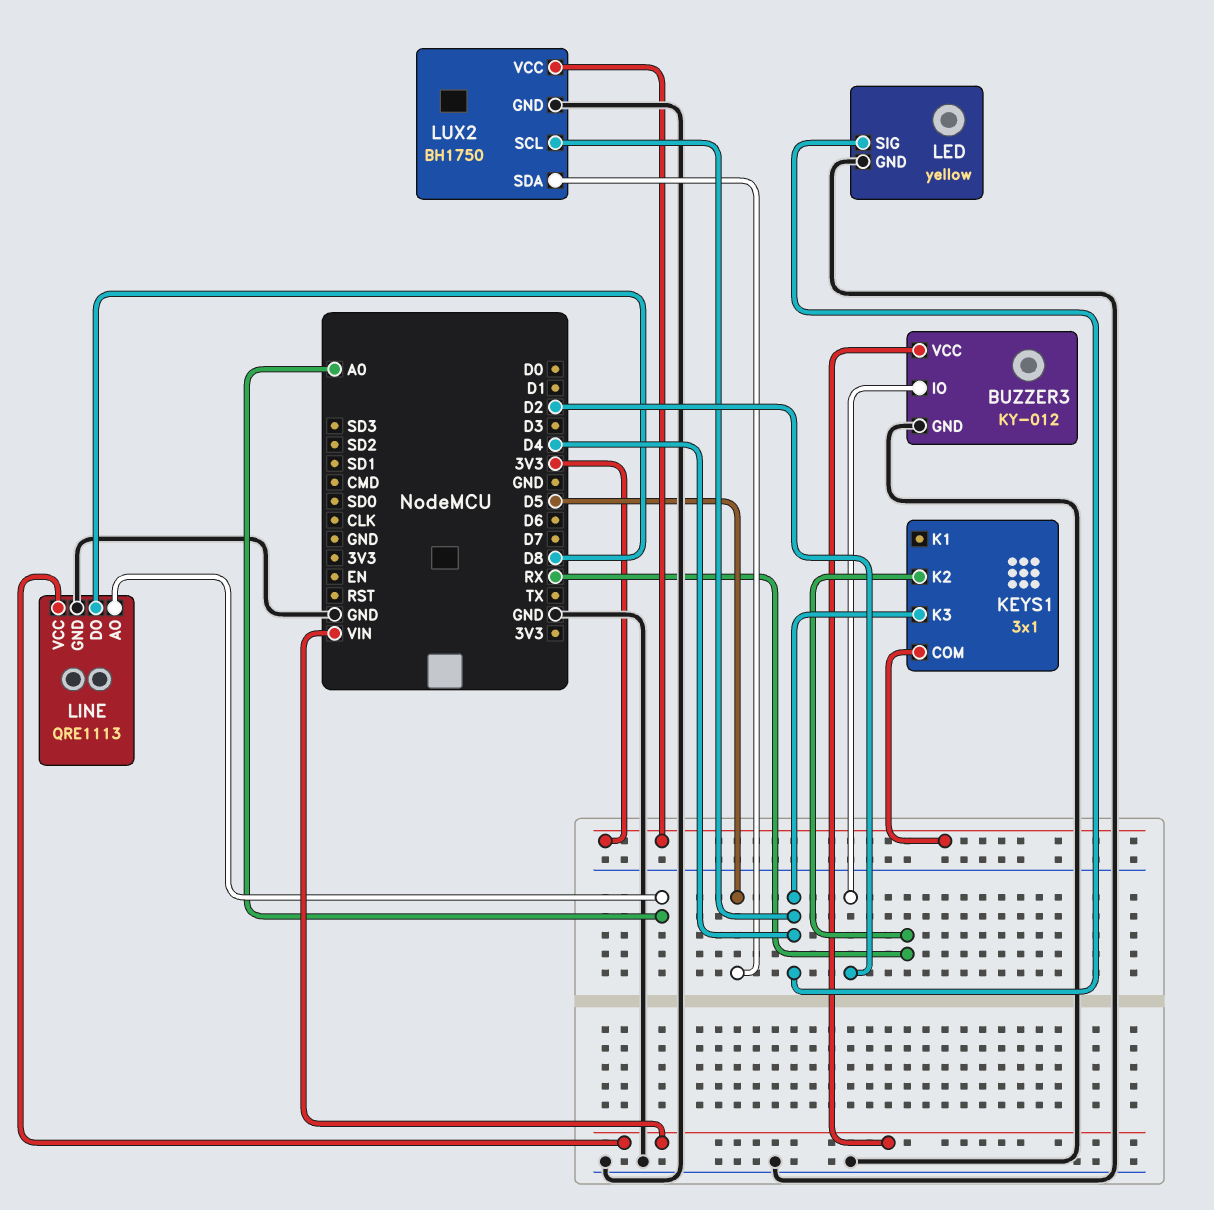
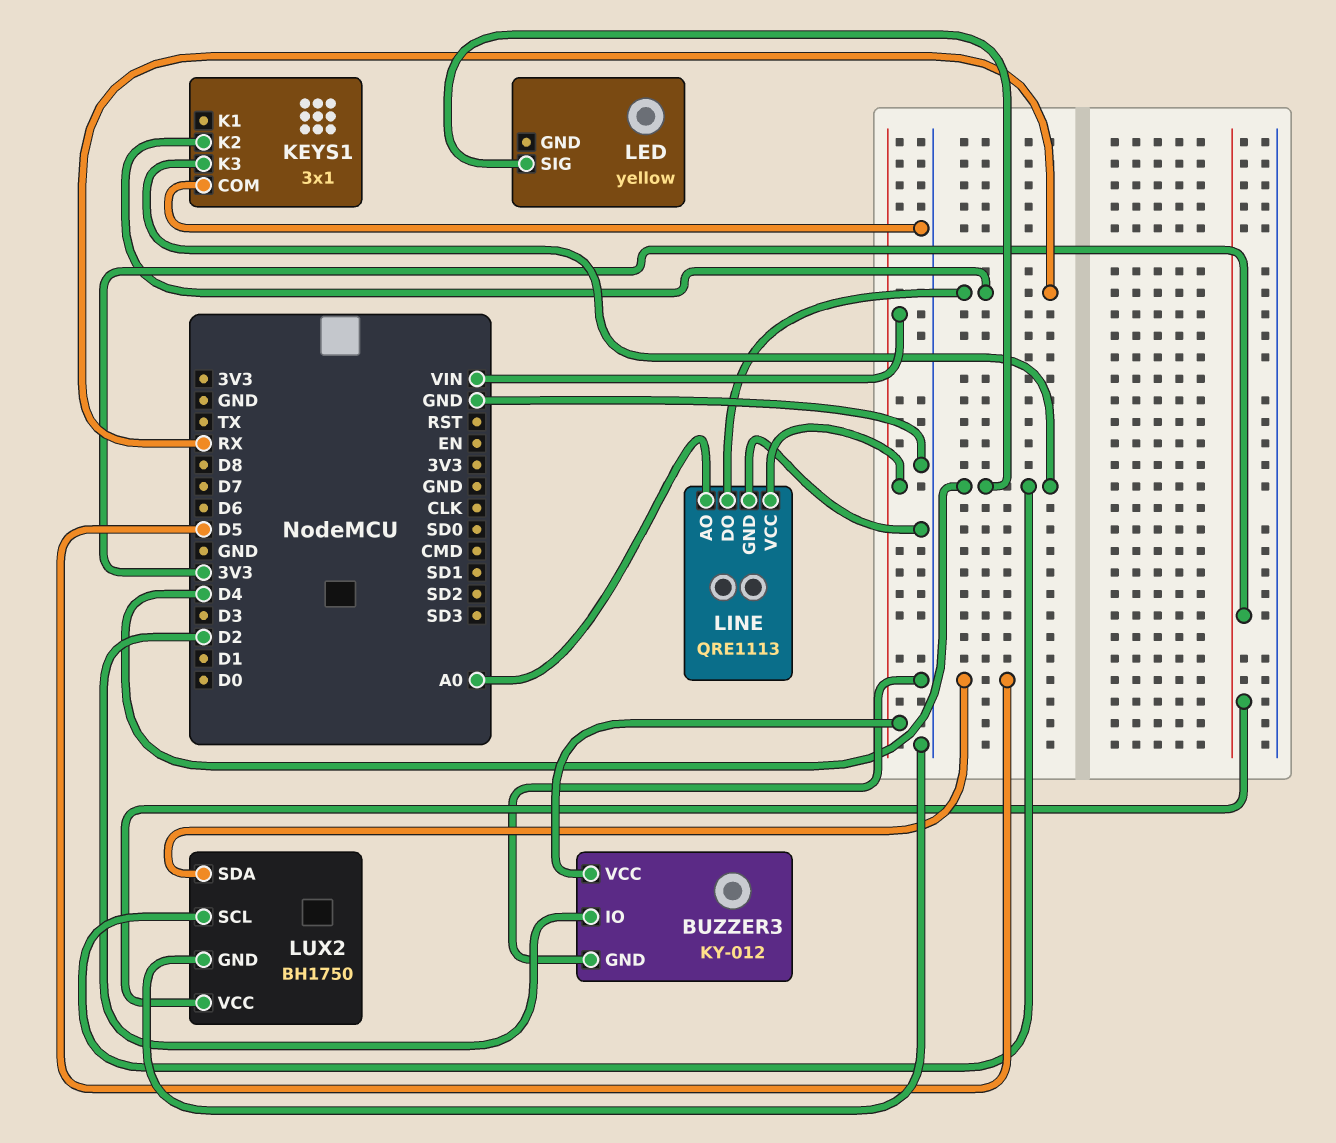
KEYS1 pin COM: 3V3 -> GND
LED pin GND: GND -> none
LINE pin DO: D8 -> RX

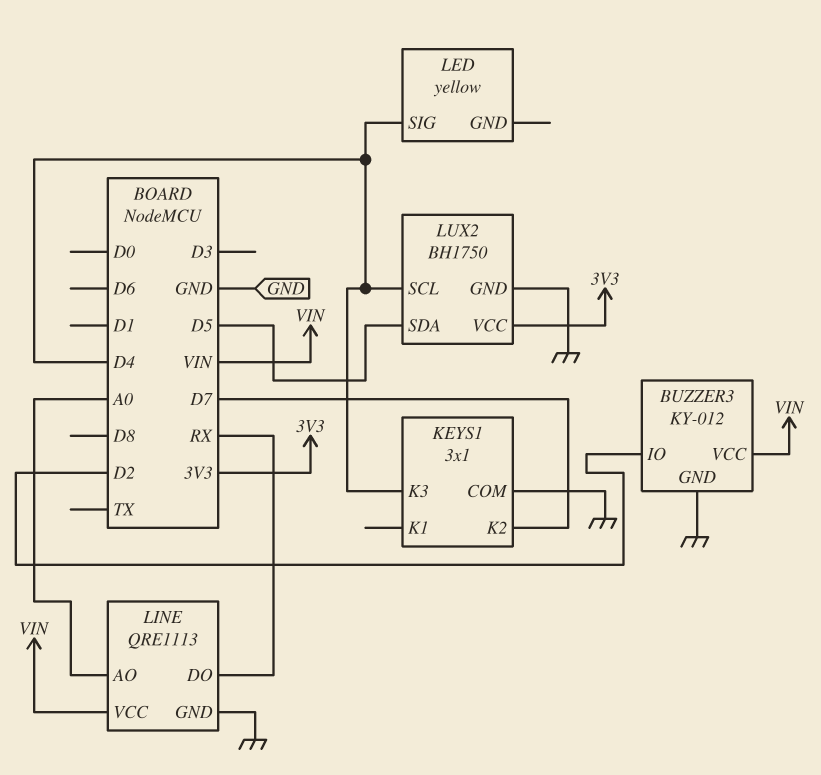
KEYS1 pin K2: RX -> D7

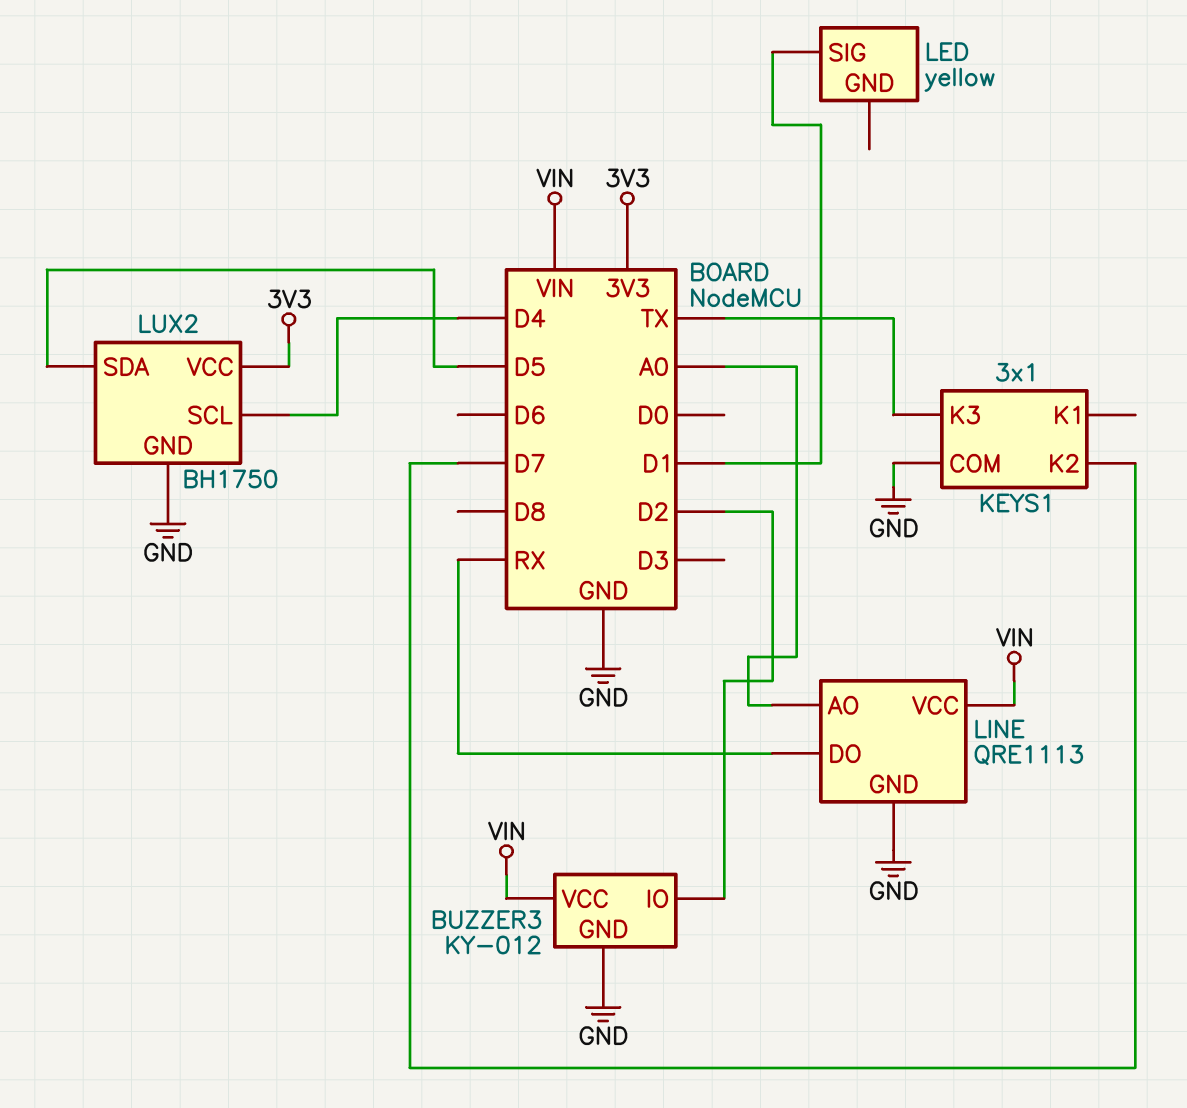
KEYS1 pin K3: D4 -> TX
LED pin SIG: D4 -> D1

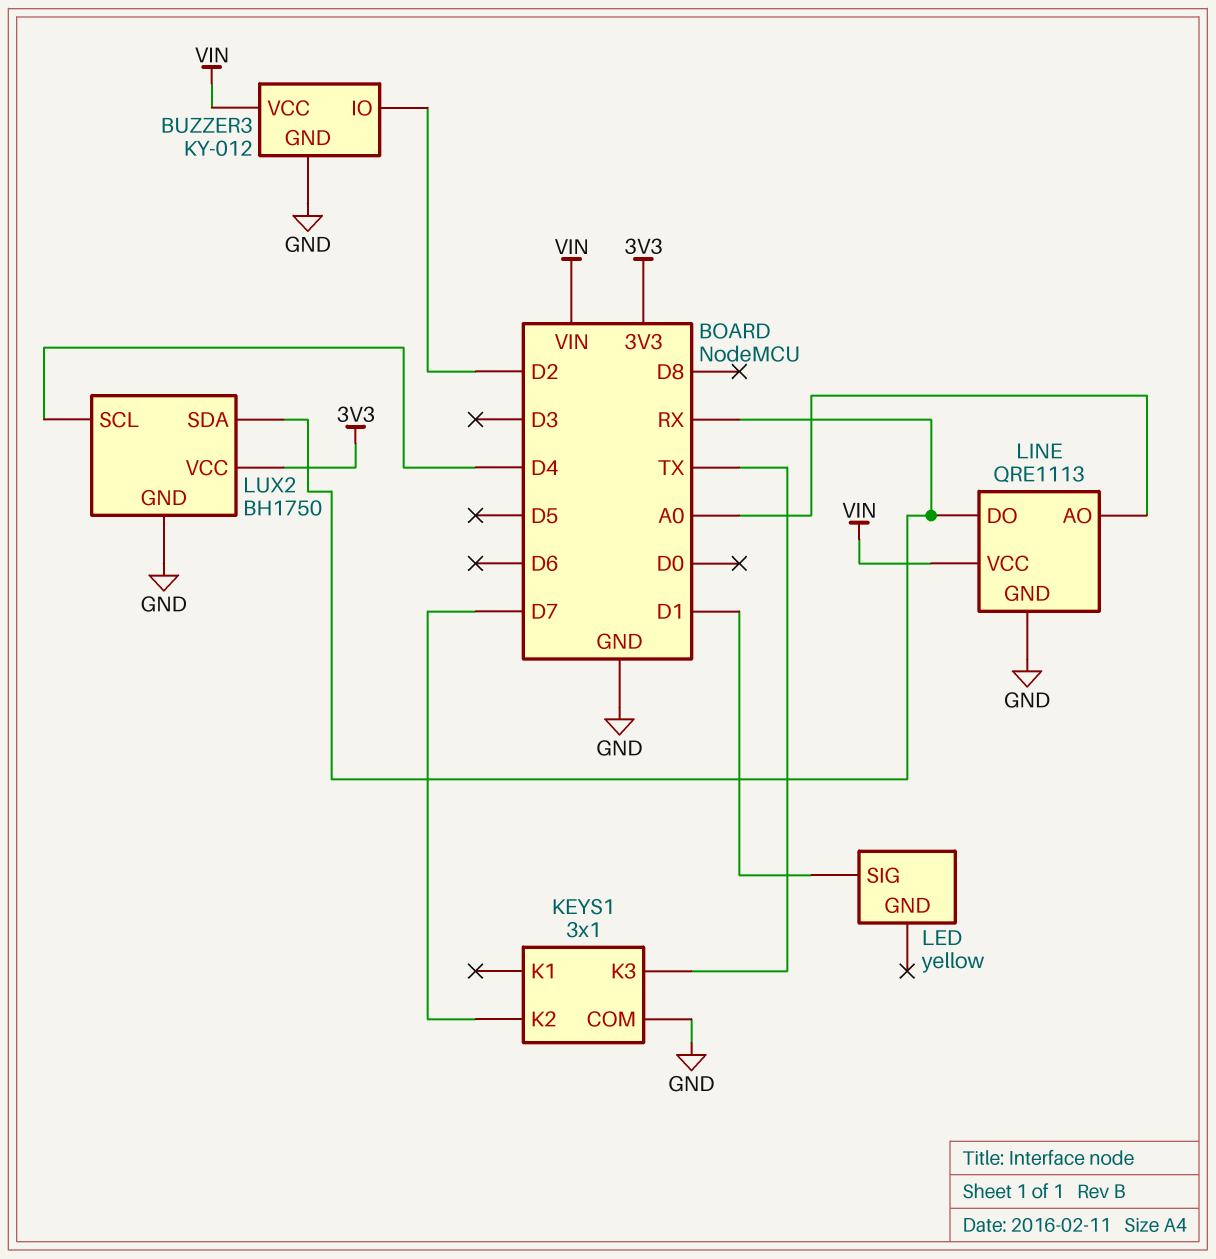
LUX2 pin SDA: D5 -> RX

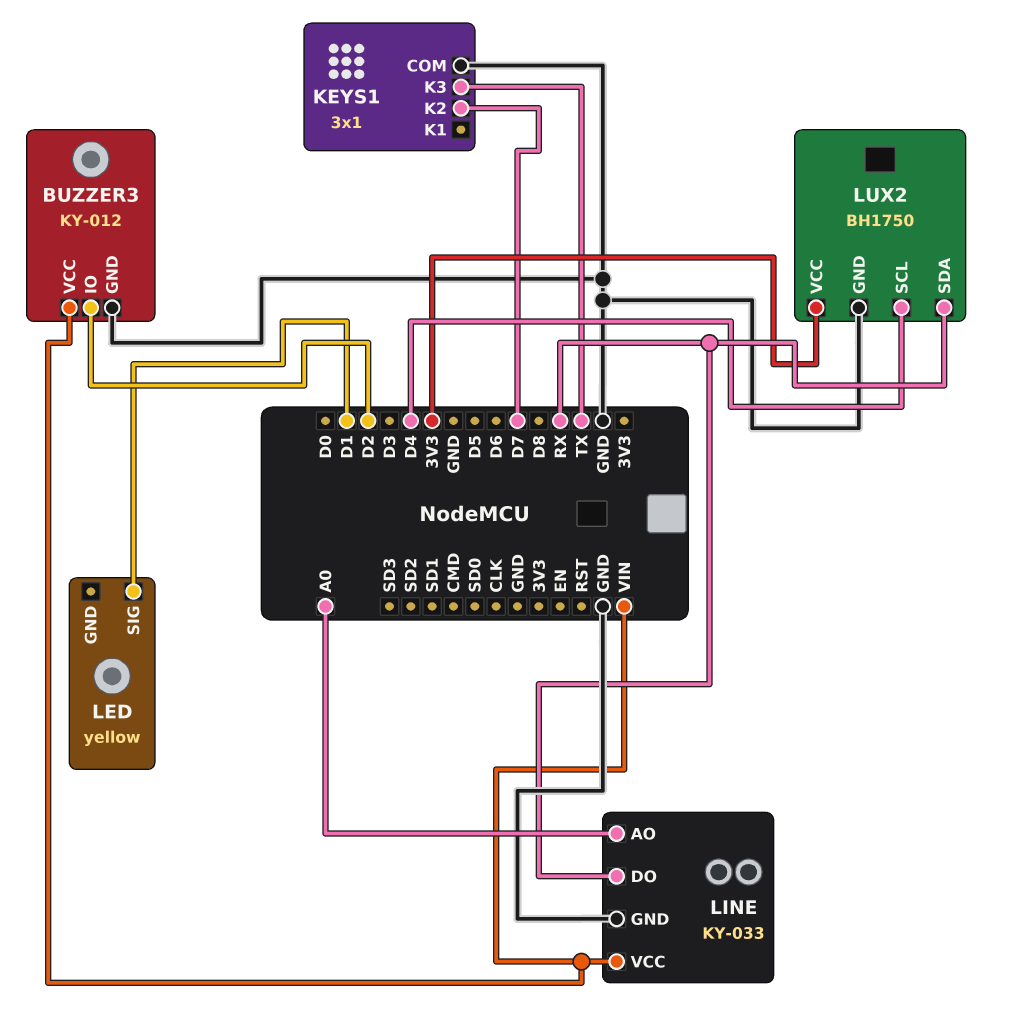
LINE: QRE1113 -> KY-033

